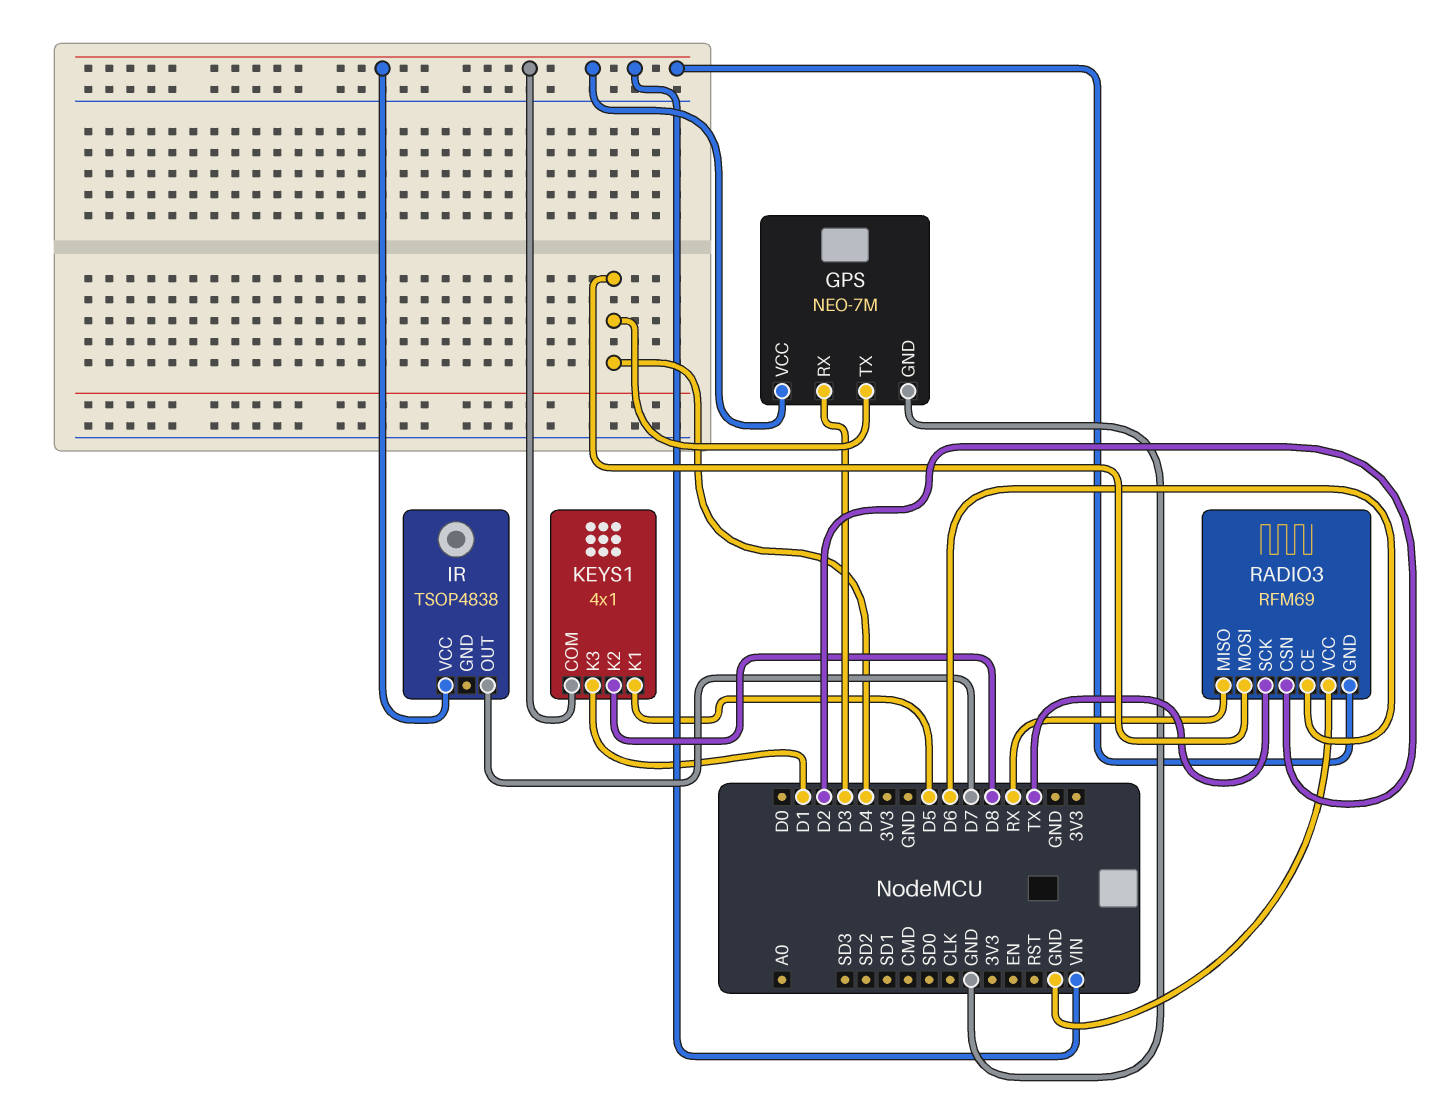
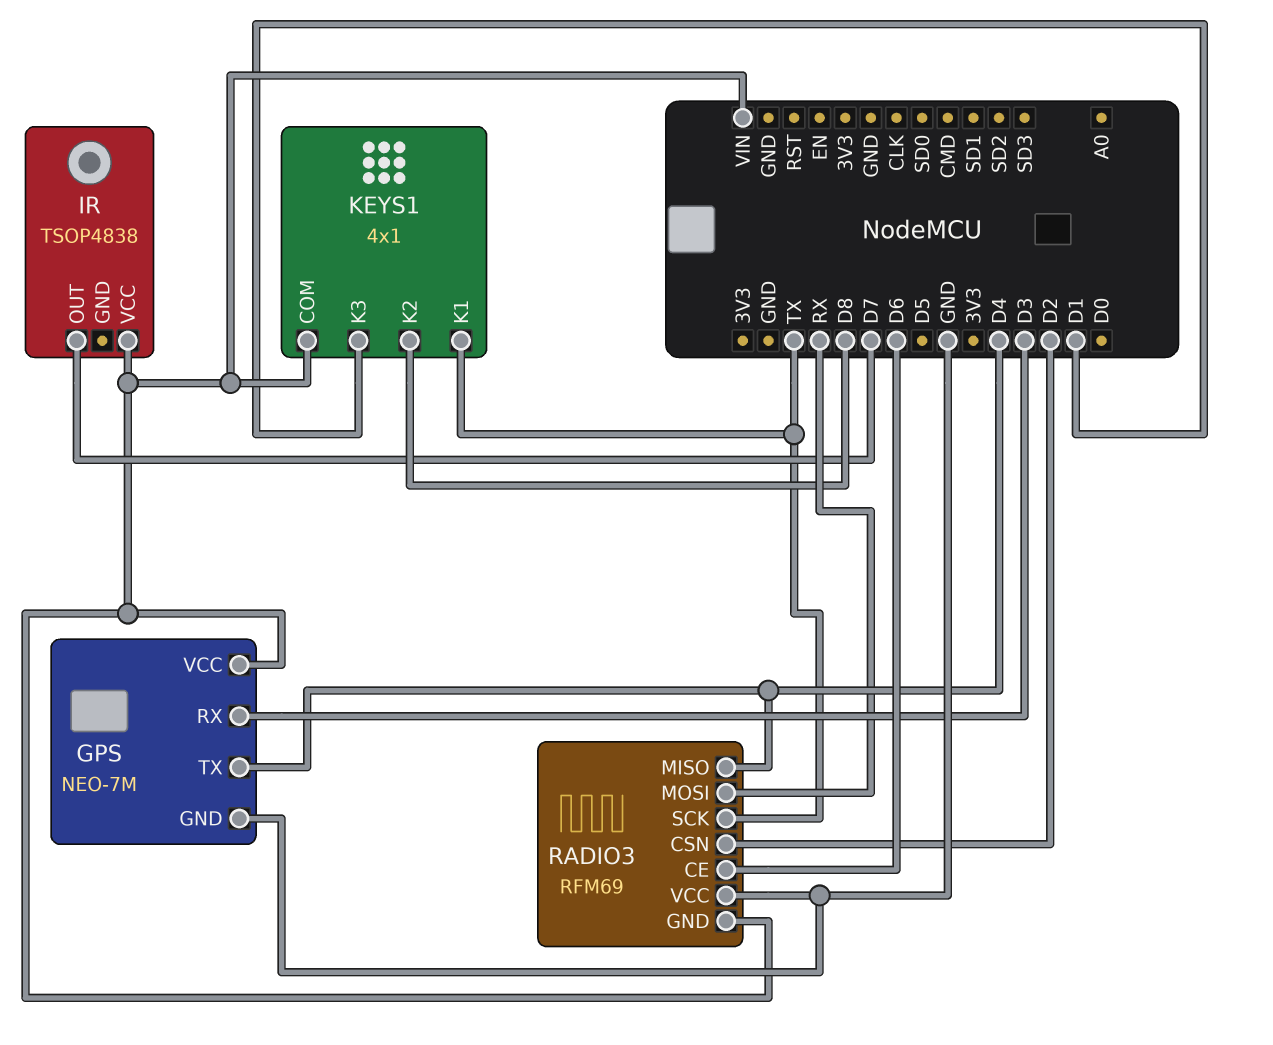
KEYS1 pin K1: D5 -> TX
RADIO3 pin MISO: RX -> D4
RADIO3 pin MOSI: D4 -> RX

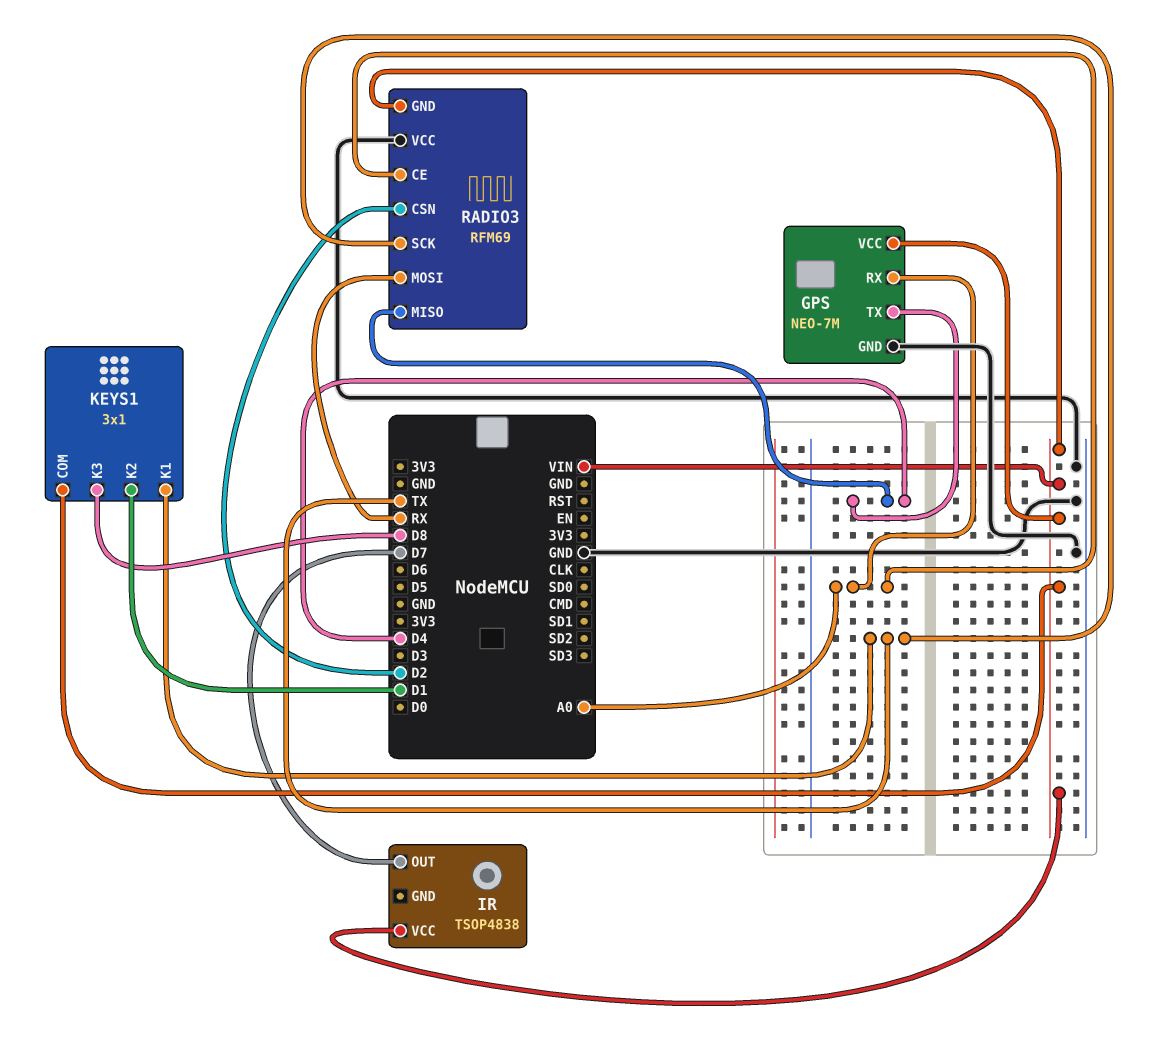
GPS pin RX: D3 -> A0
KEYS1: 4x1 -> 3x1
KEYS1 pin K2: D8 -> D1
KEYS1 pin K3: D1 -> D8
RADIO3 pin CE: D6 -> A0

